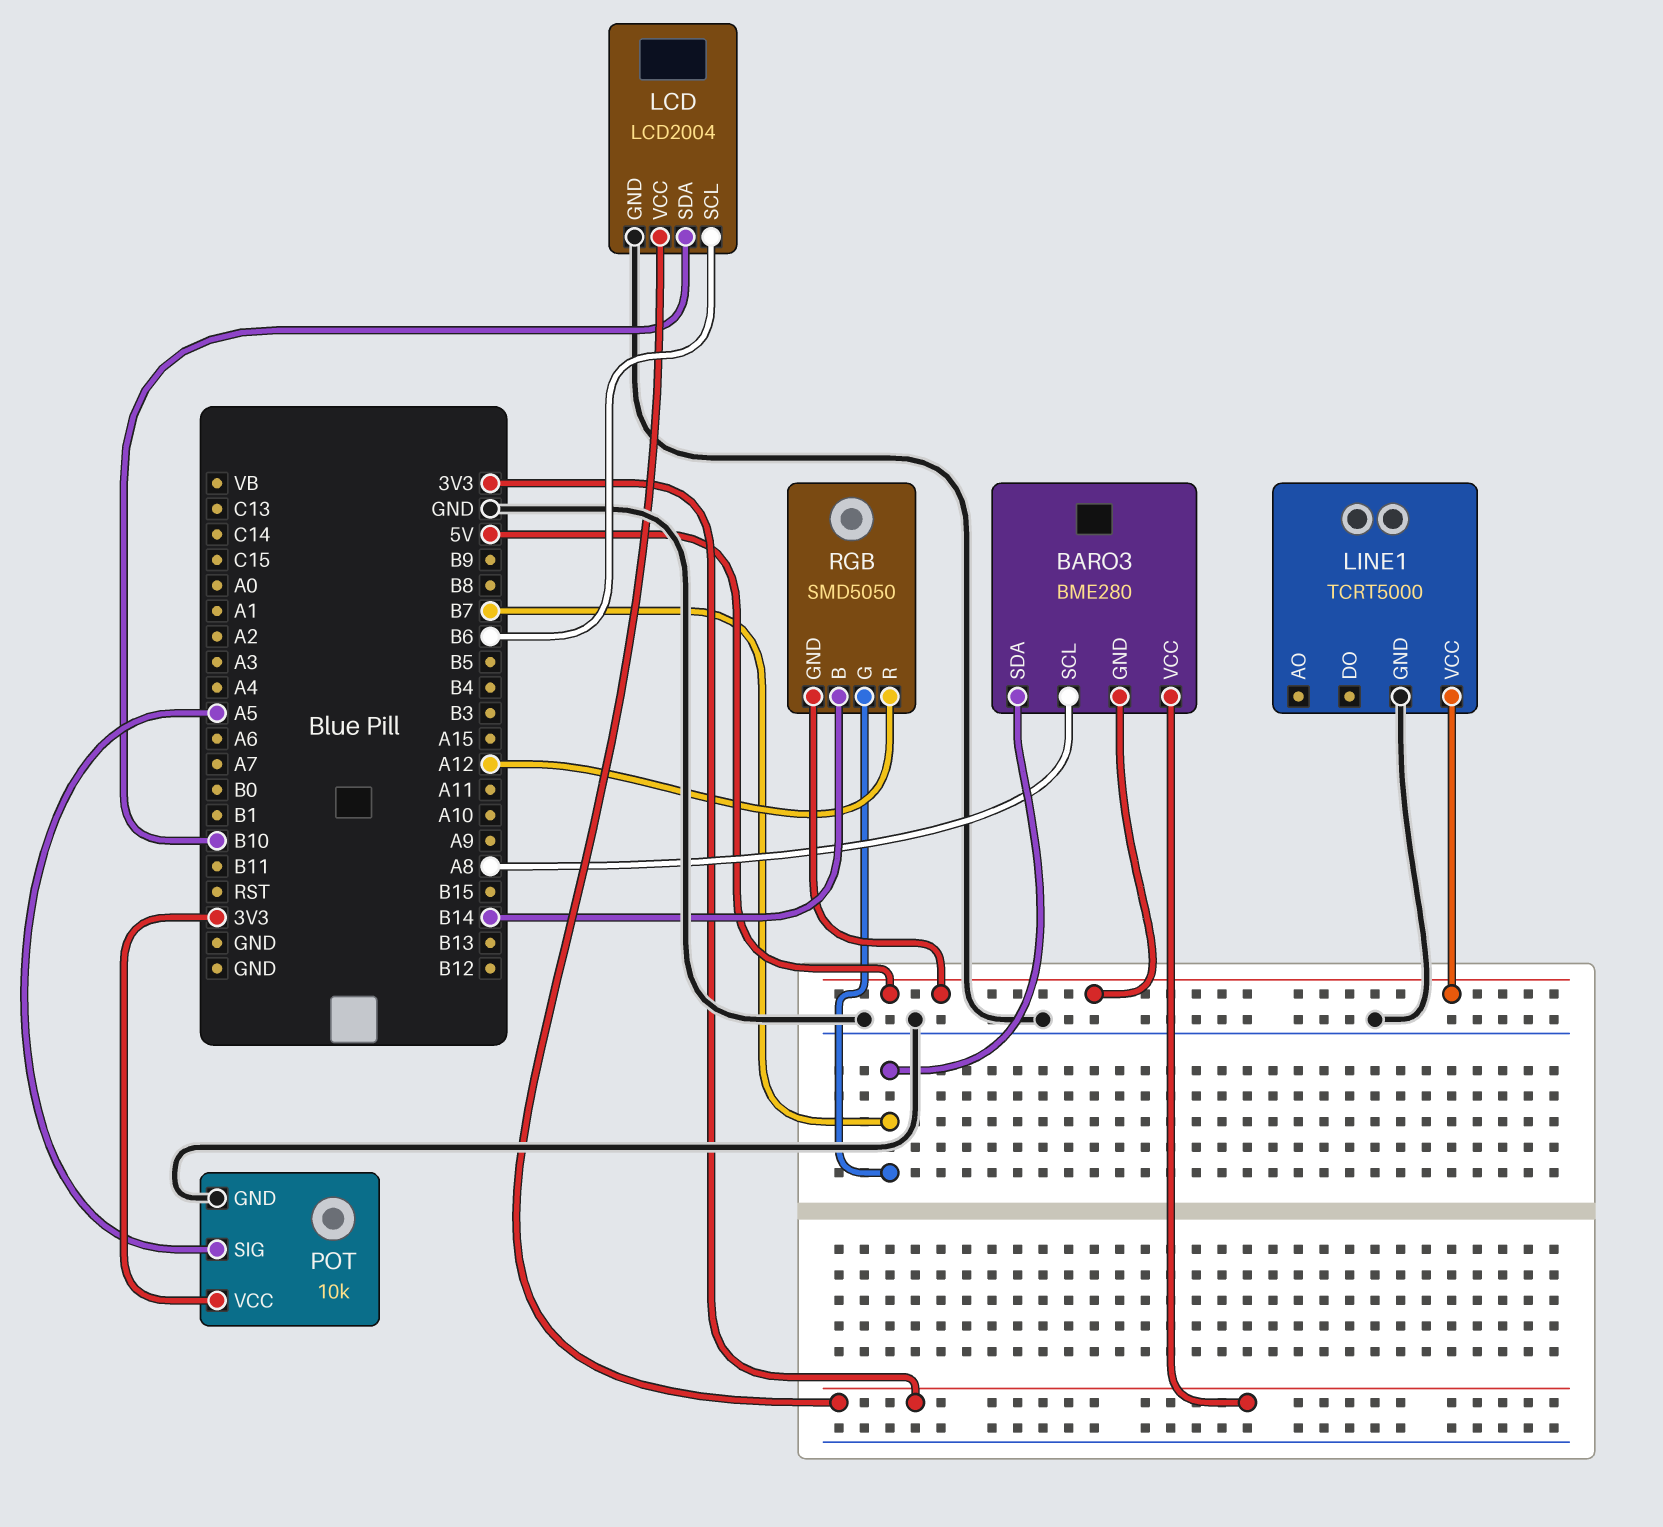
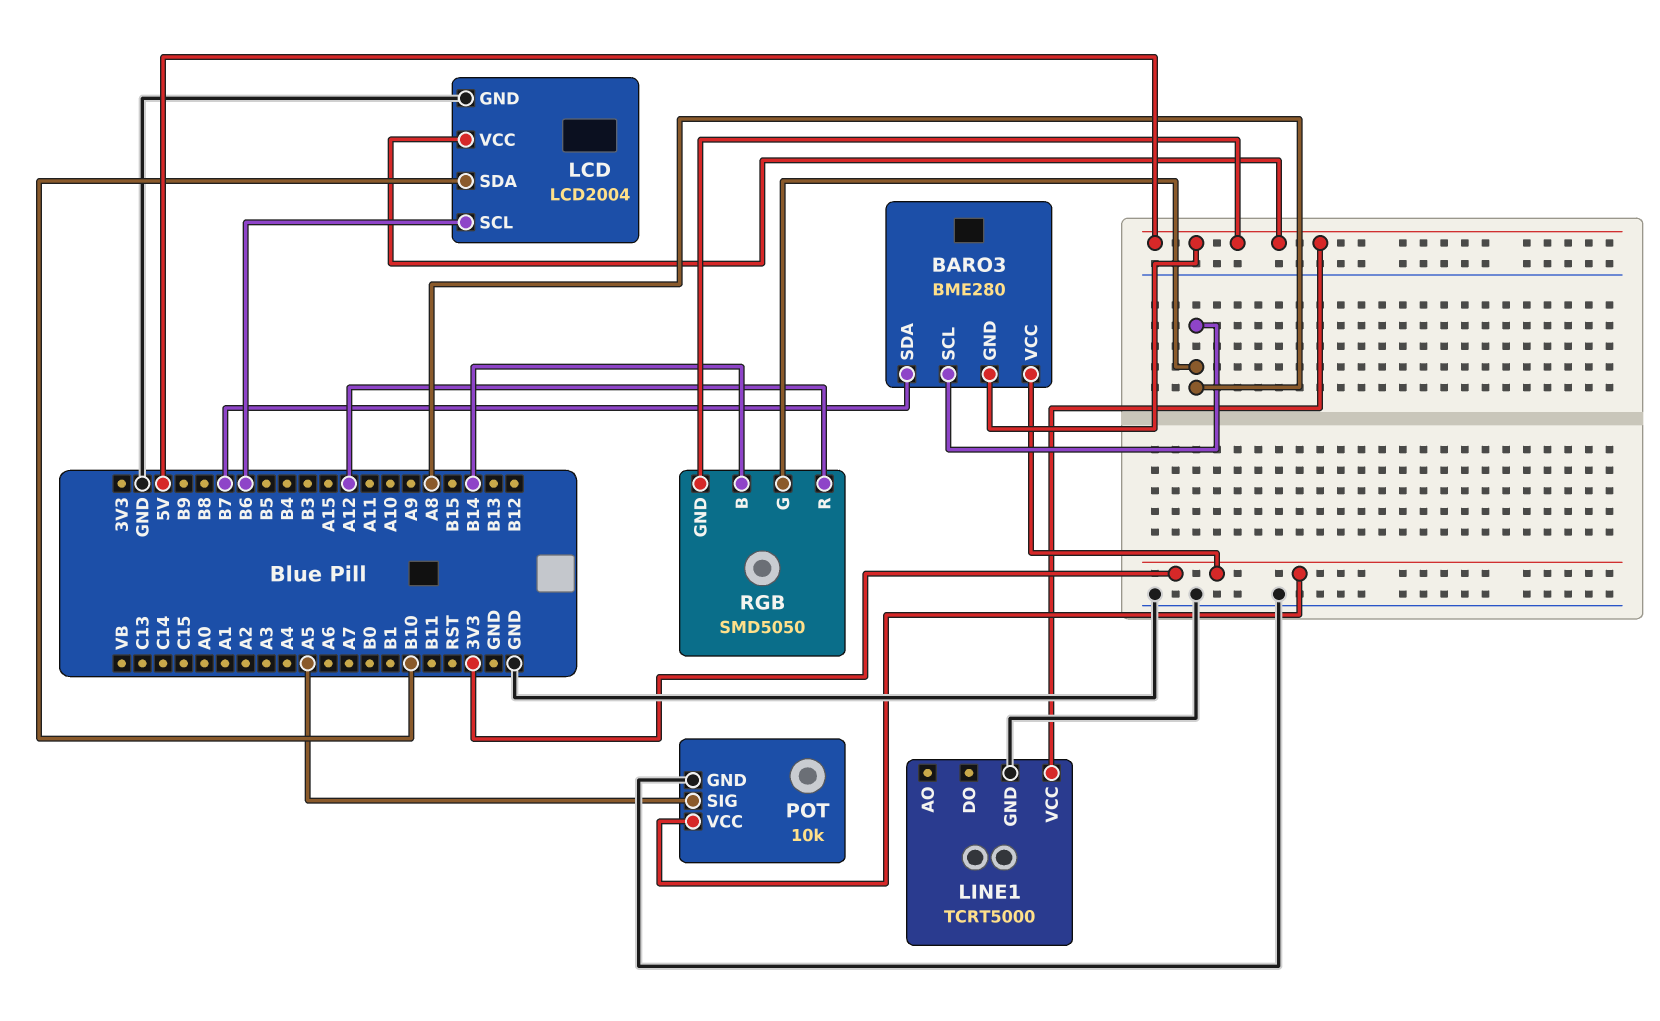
LCD pin VCC: 3V3 -> 5V
RGB pin G: B7 -> A8

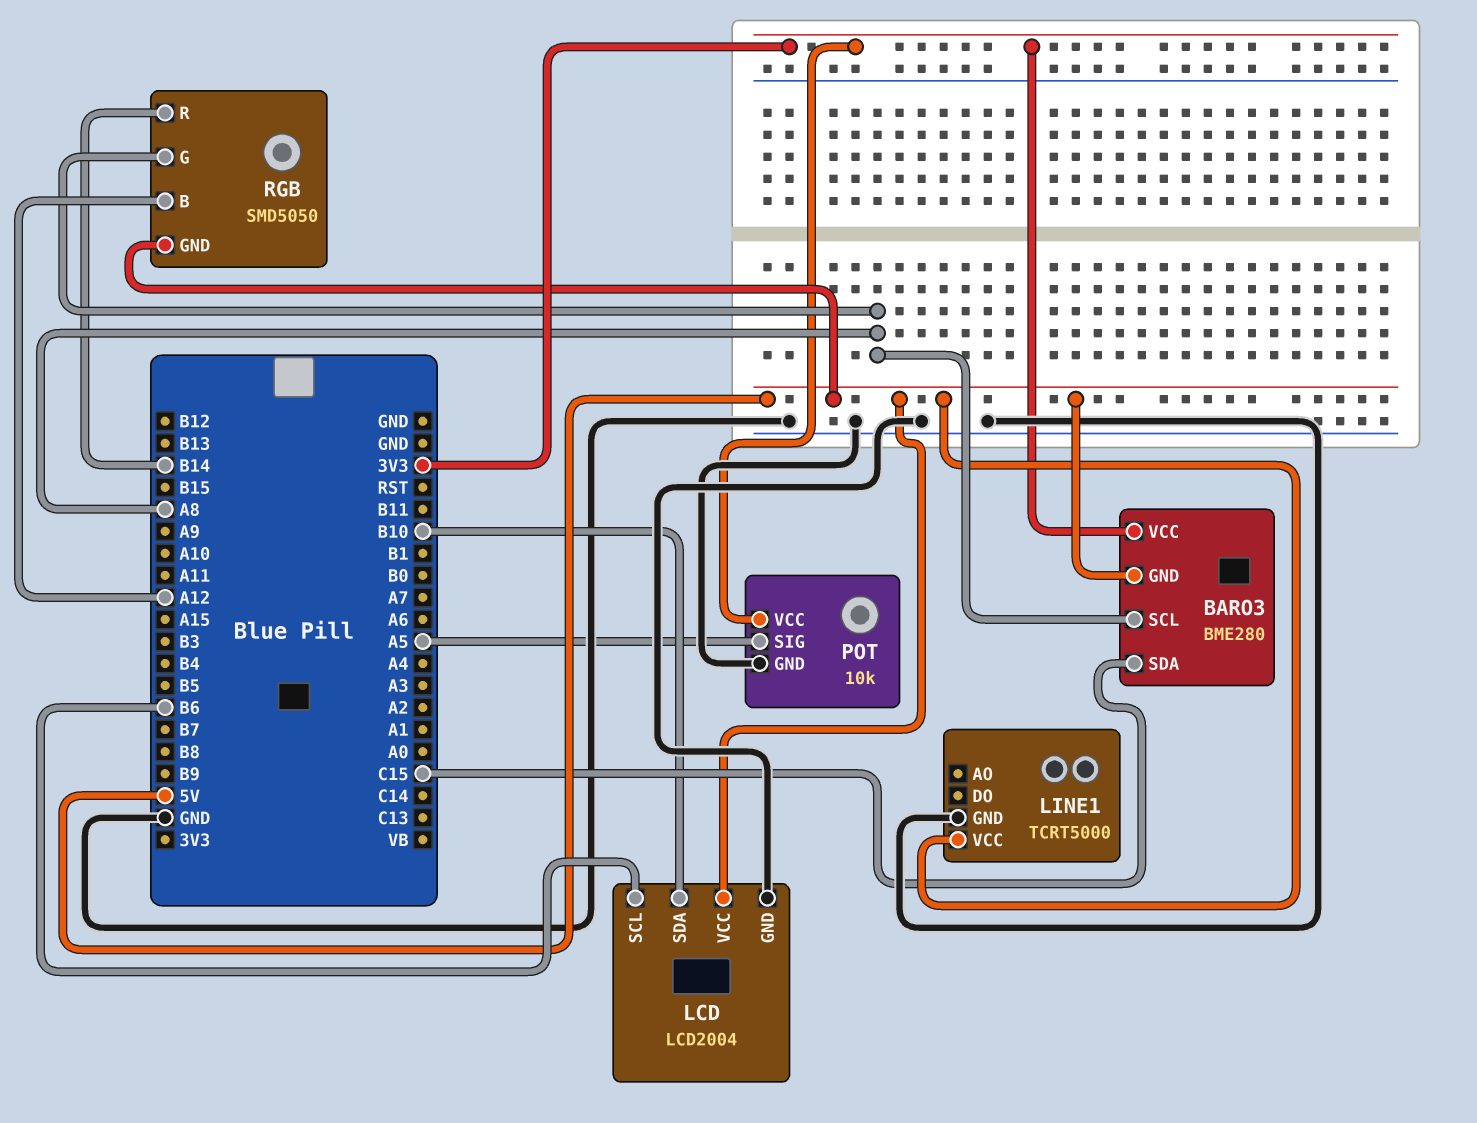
BARO3 pin SDA: B7 -> C15
RGB pin B: B14 -> A12
RGB pin R: A12 -> B14

